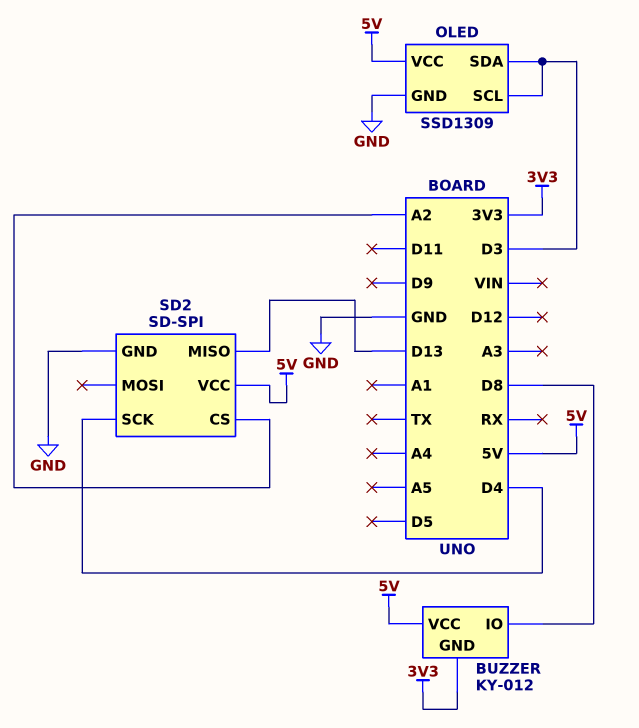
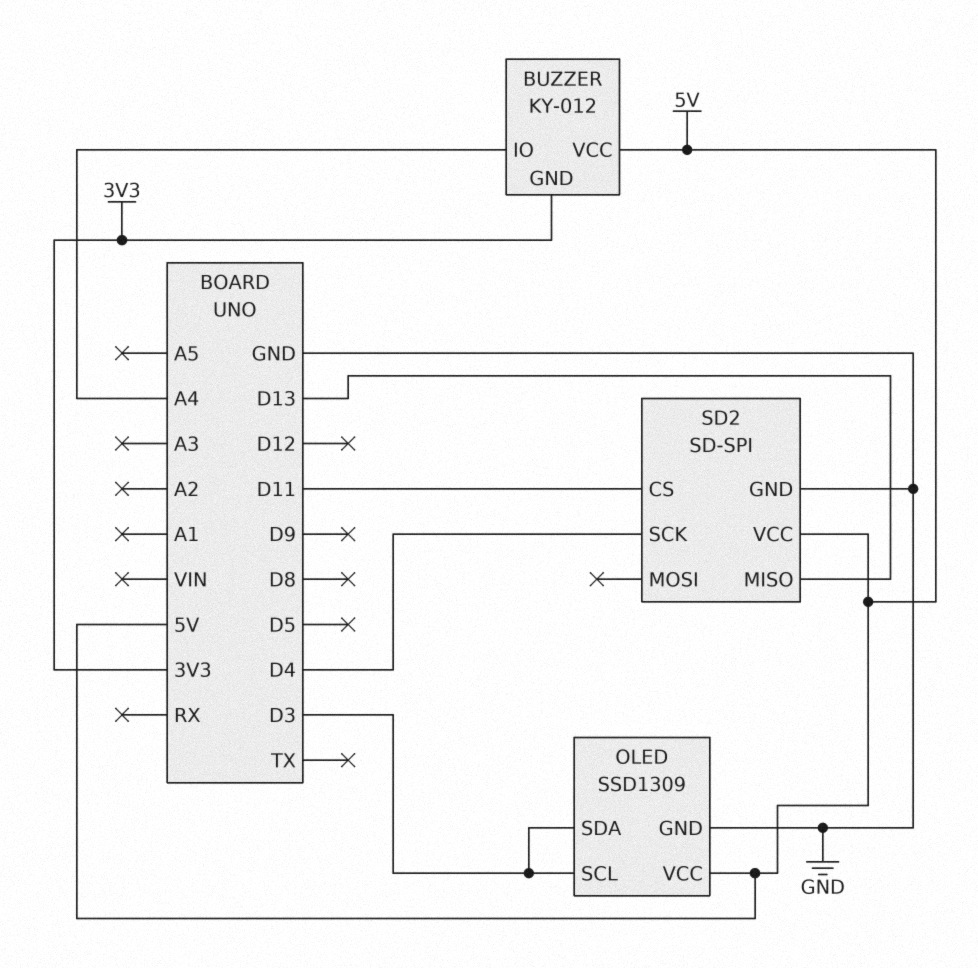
BUZZER pin IO: D8 -> A4
SD2 pin CS: A2 -> D11

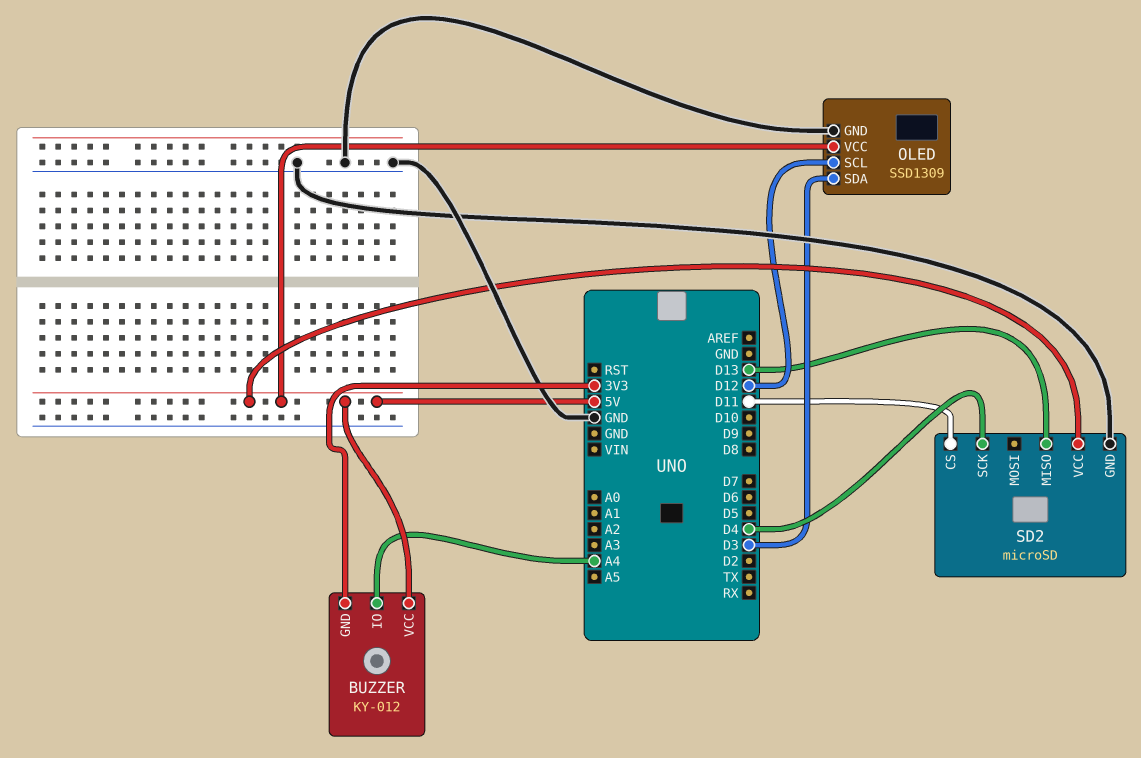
OLED pin SCL: D3 -> D12
SD2: SD-SPI -> microSD

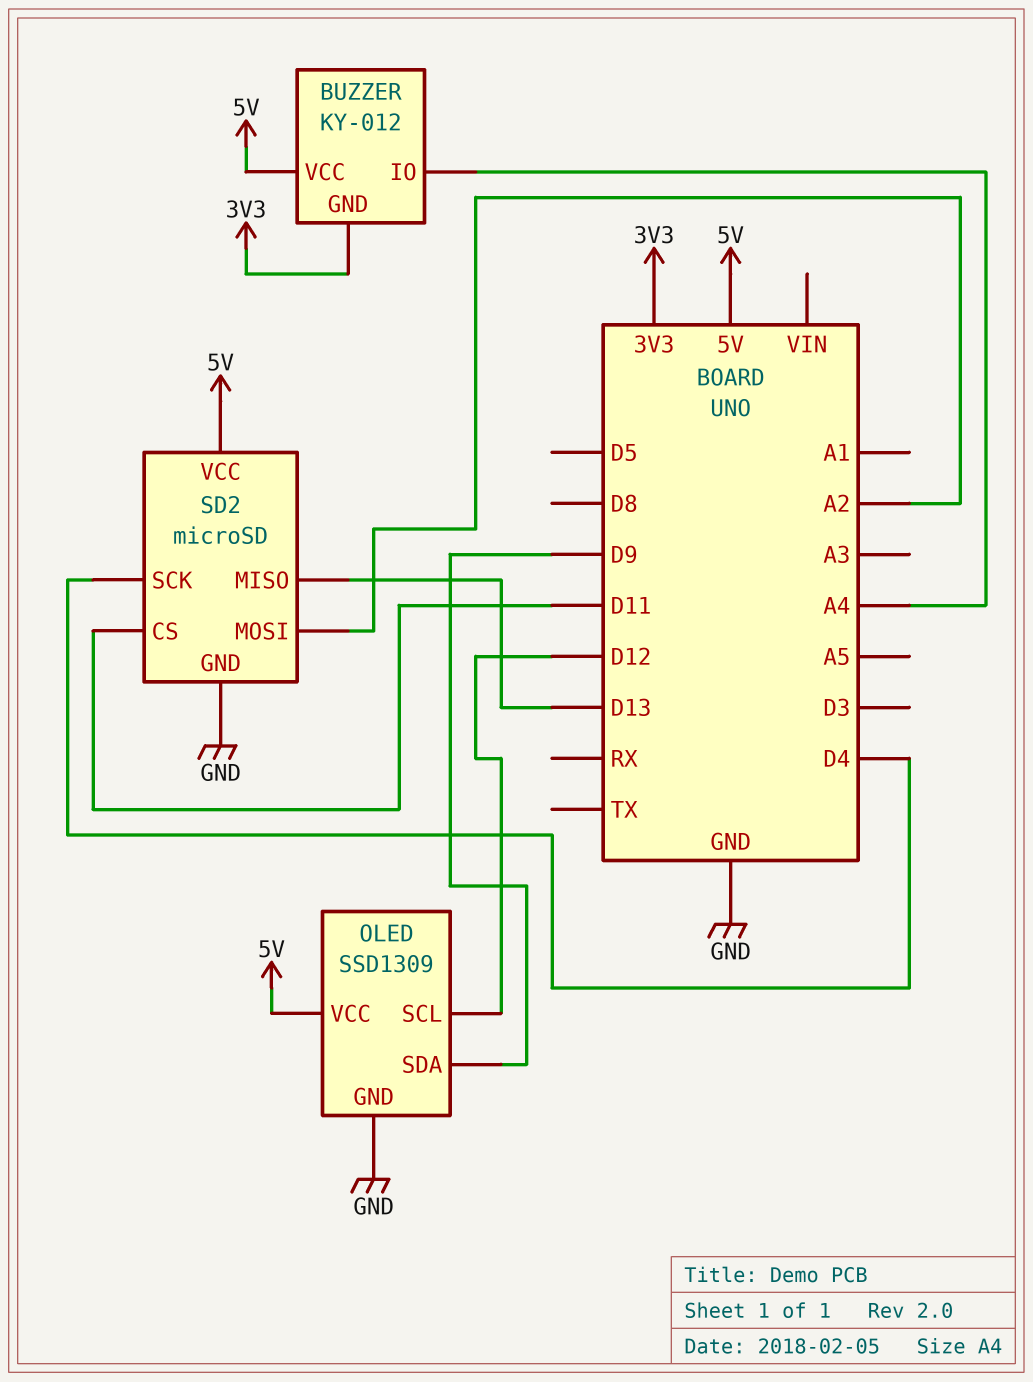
OLED pin SDA: D3 -> D9
SD2 pin MOSI: none -> A2

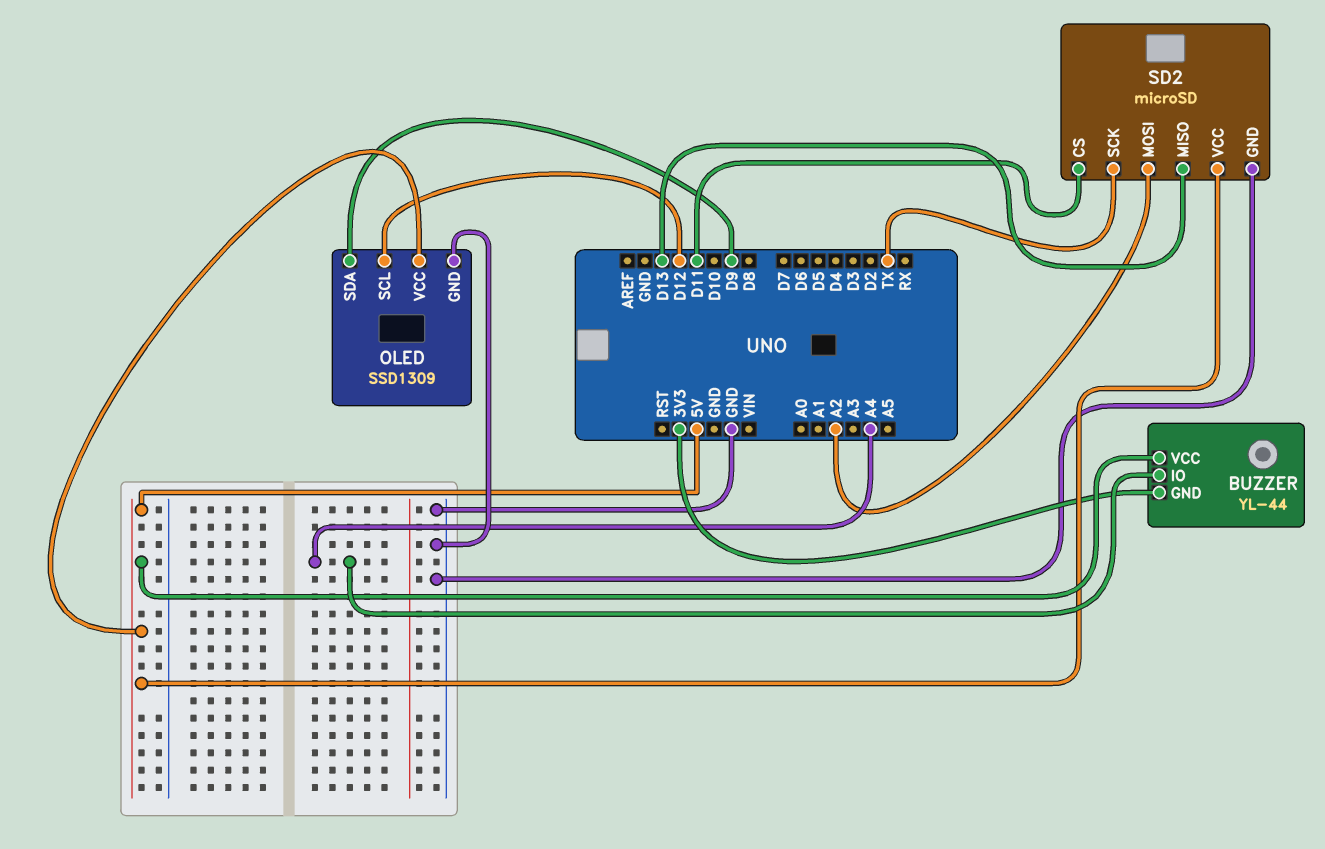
BUZZER: KY-012 -> YL-44
SD2 pin SCK: D4 -> TX

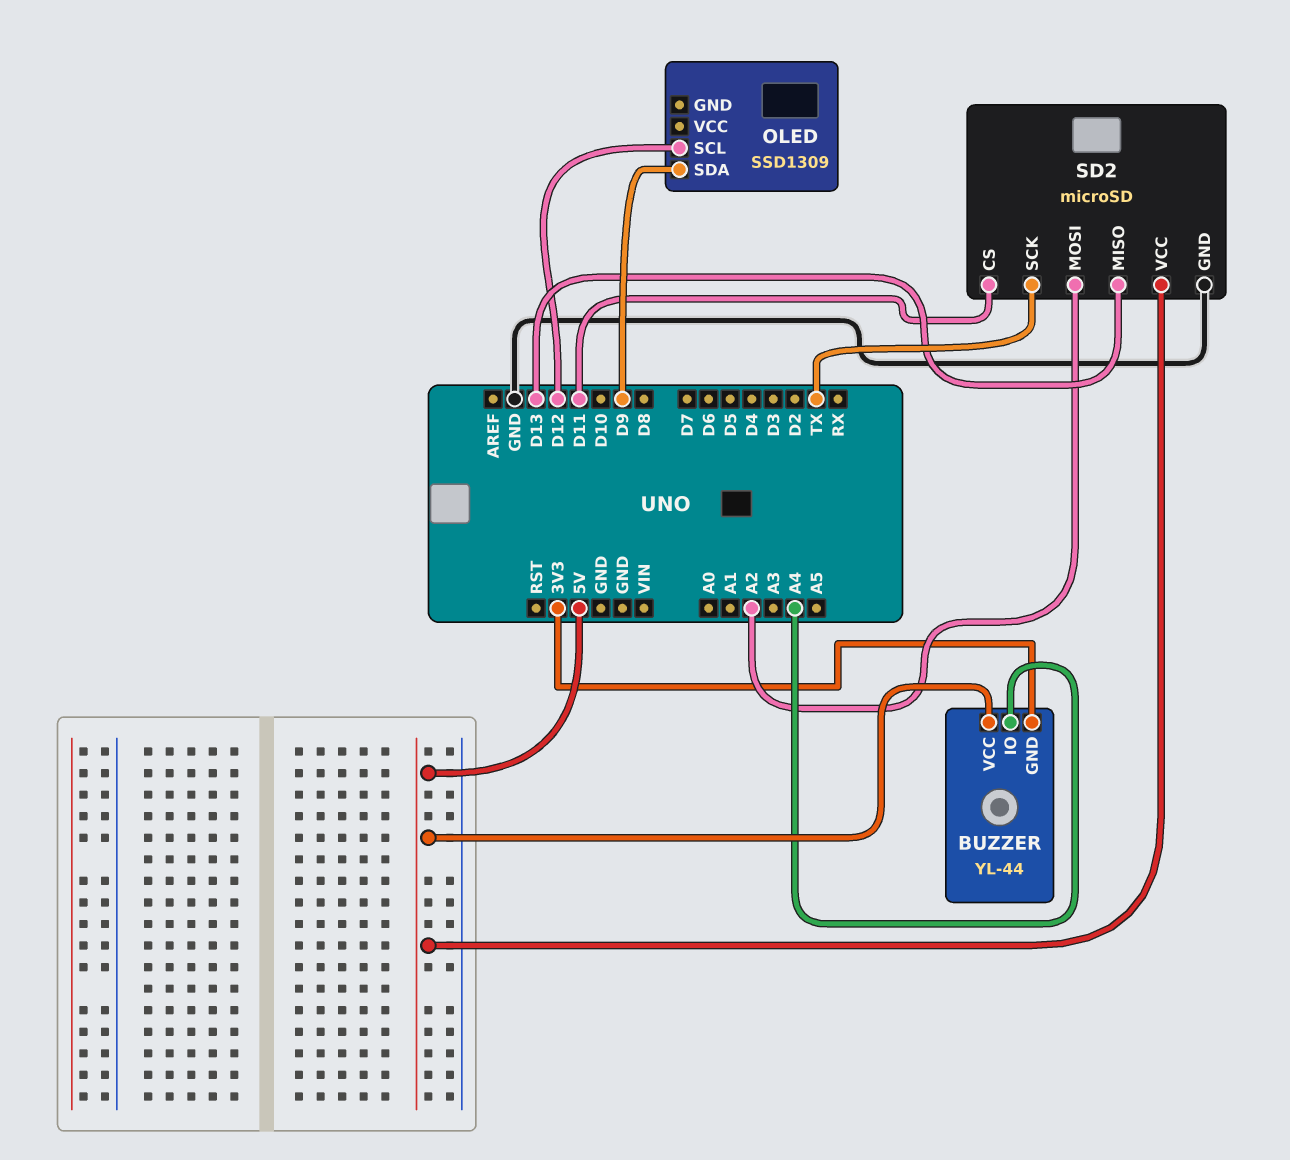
OLED pin GND: GND -> none
OLED pin VCC: 5V -> none

